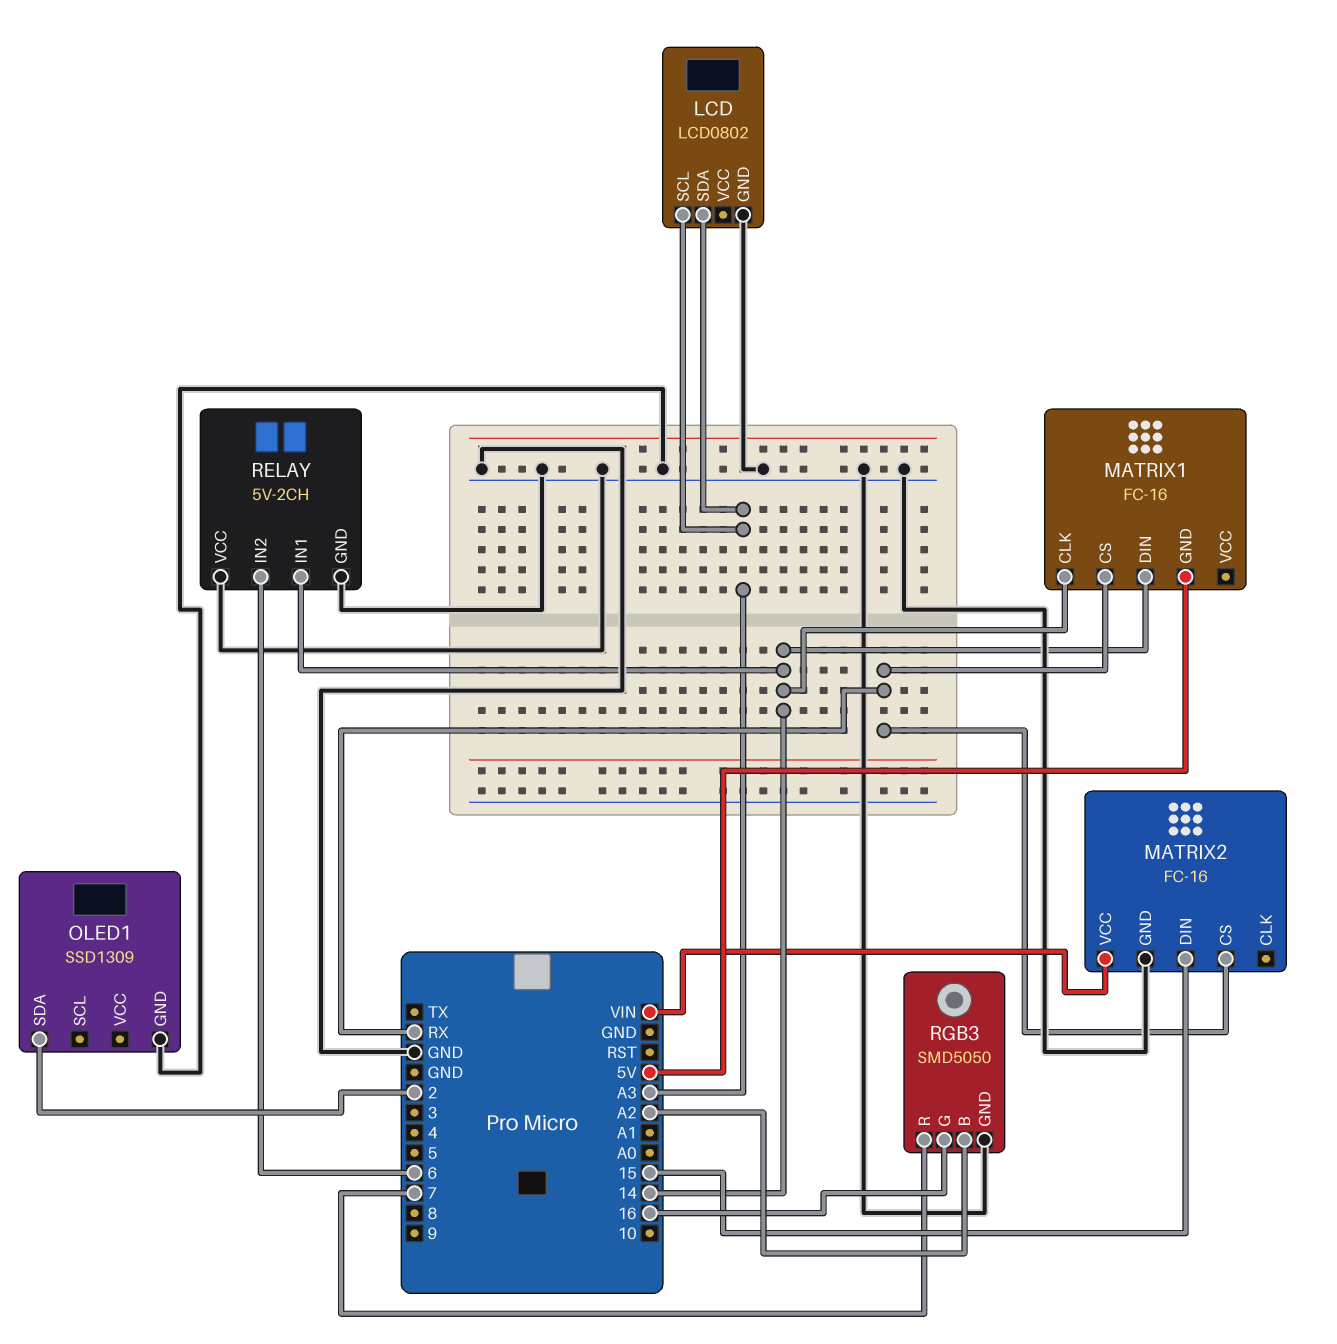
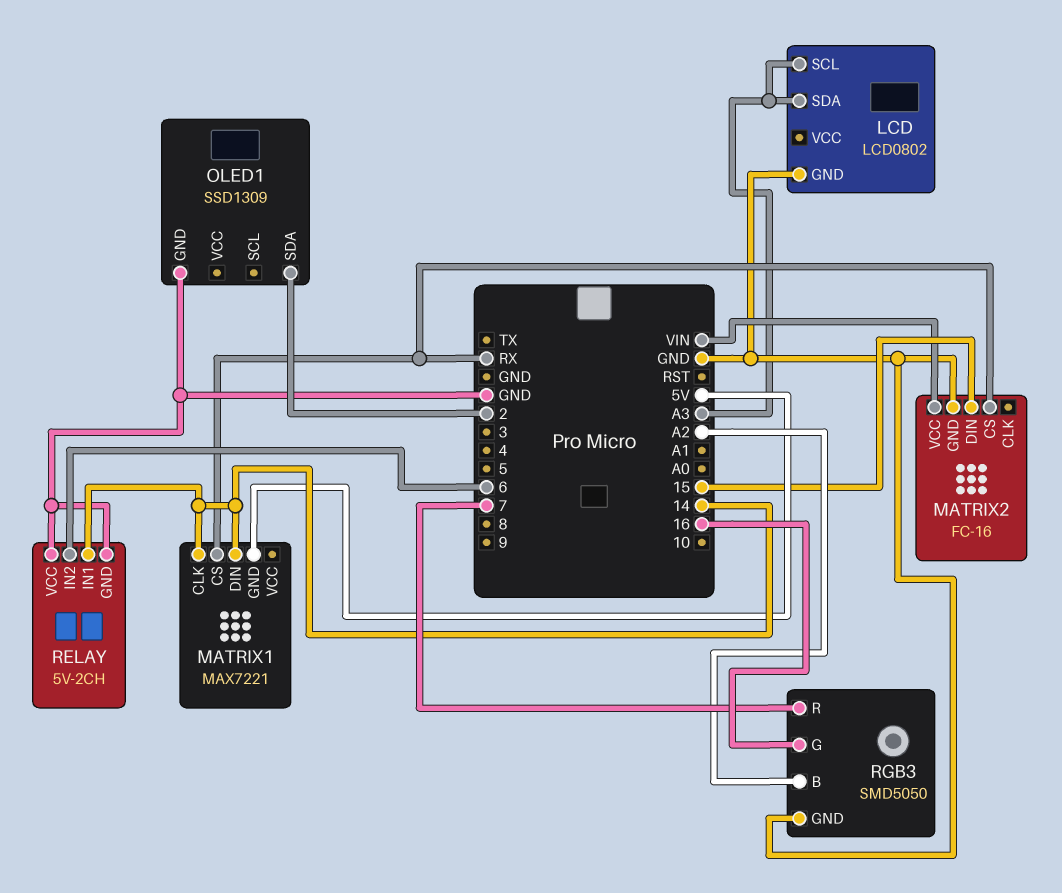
MATRIX1: FC-16 -> MAX7221

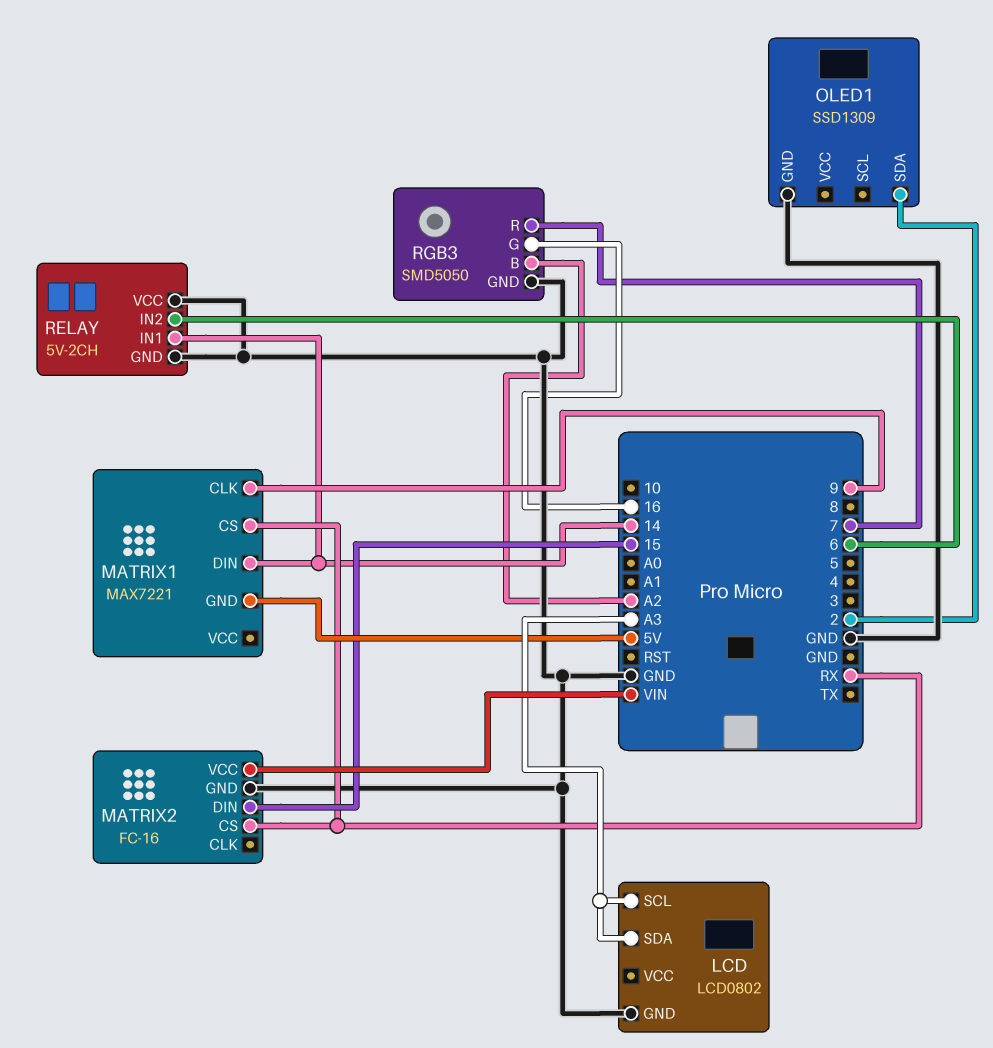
MATRIX1 pin CLK: 14 -> 9

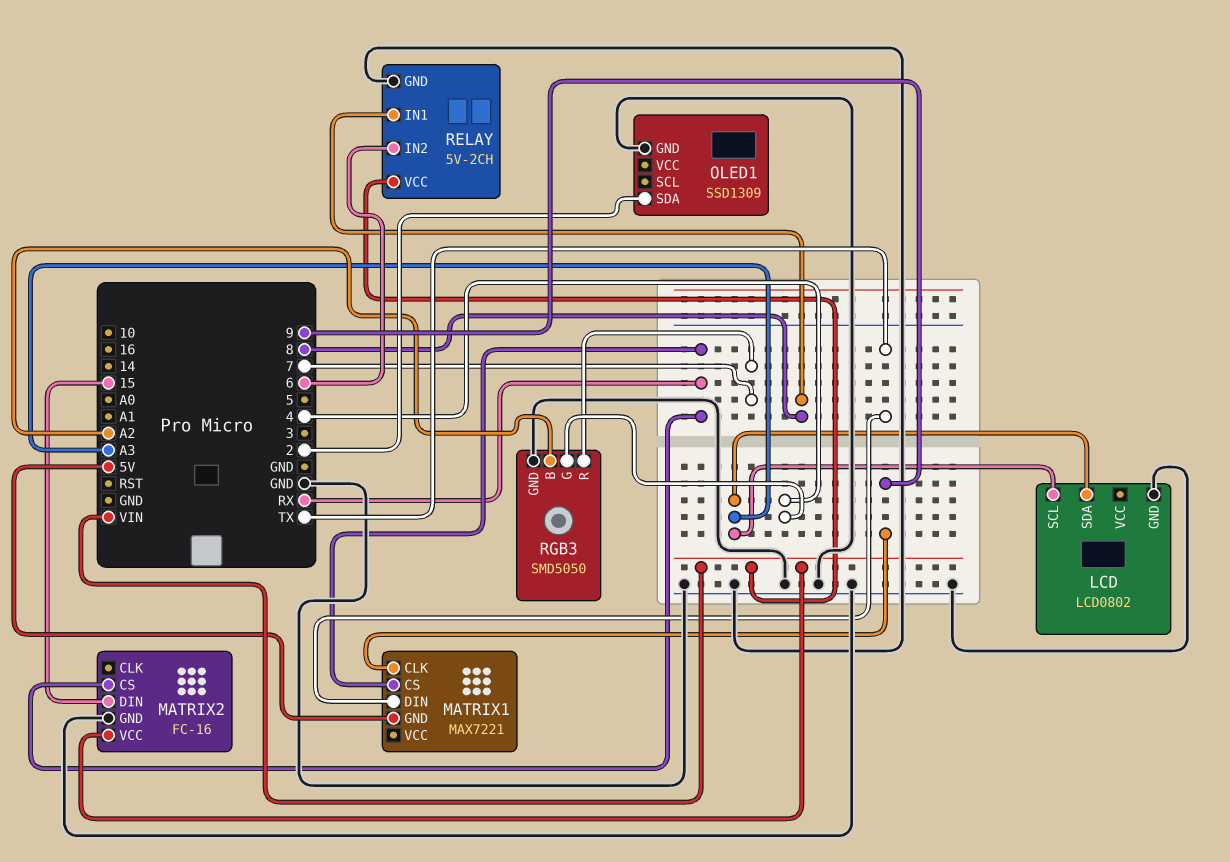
MATRIX1 pin DIN: 14 -> TX
RELAY pin IN1: 14 -> 8
RELAY pin VCC: GND -> VIN
RGB3 pin G: 16 -> 4

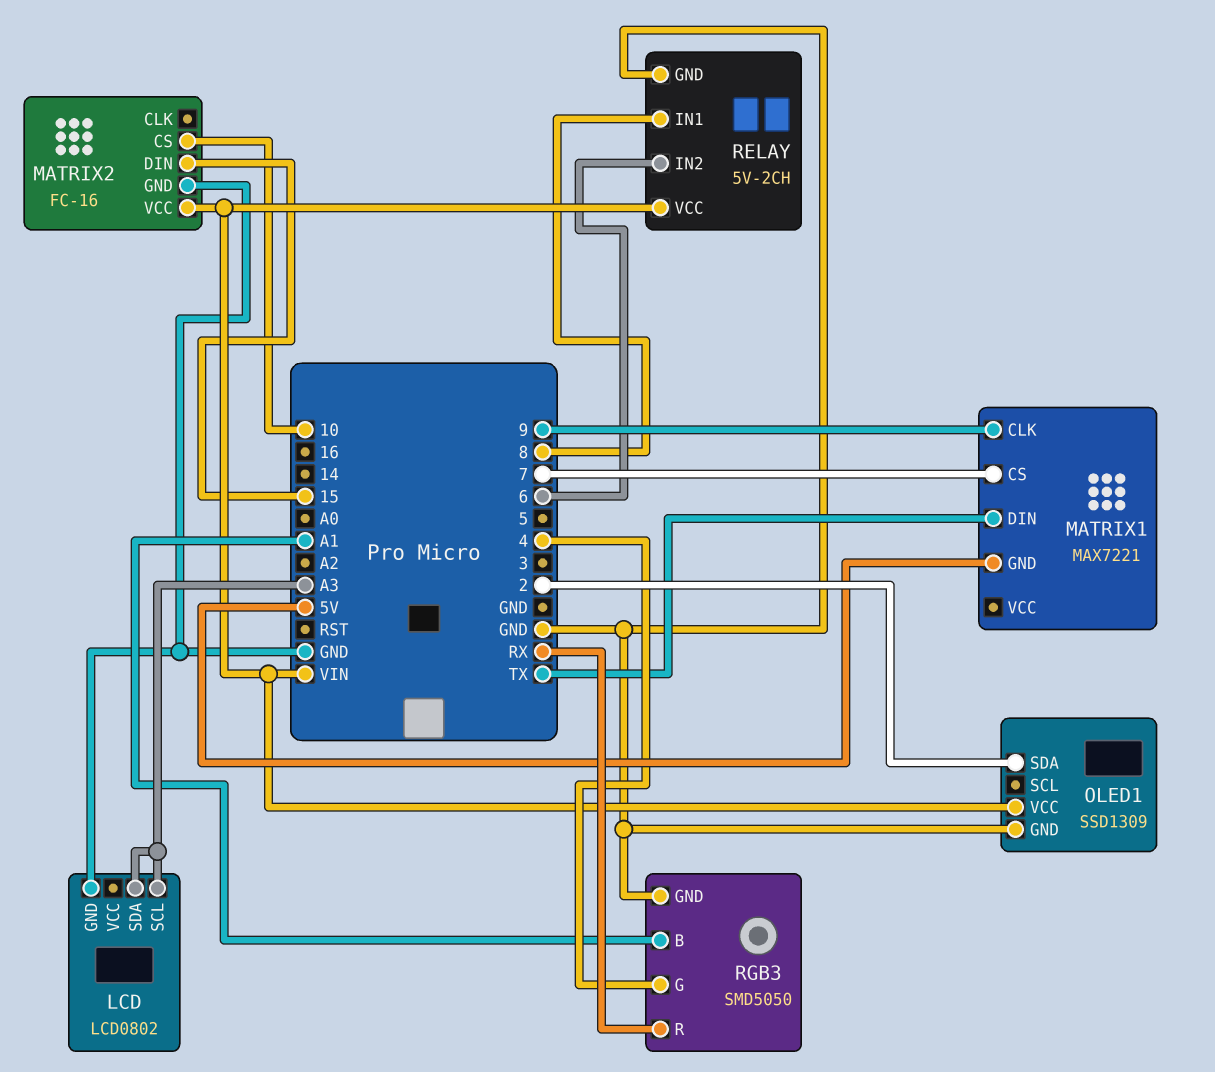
MATRIX1 pin CS: RX -> 7
MATRIX2 pin CS: RX -> 10
OLED1 pin VCC: none -> VIN
RGB3 pin B: A2 -> A1
RGB3 pin R: 7 -> RX

